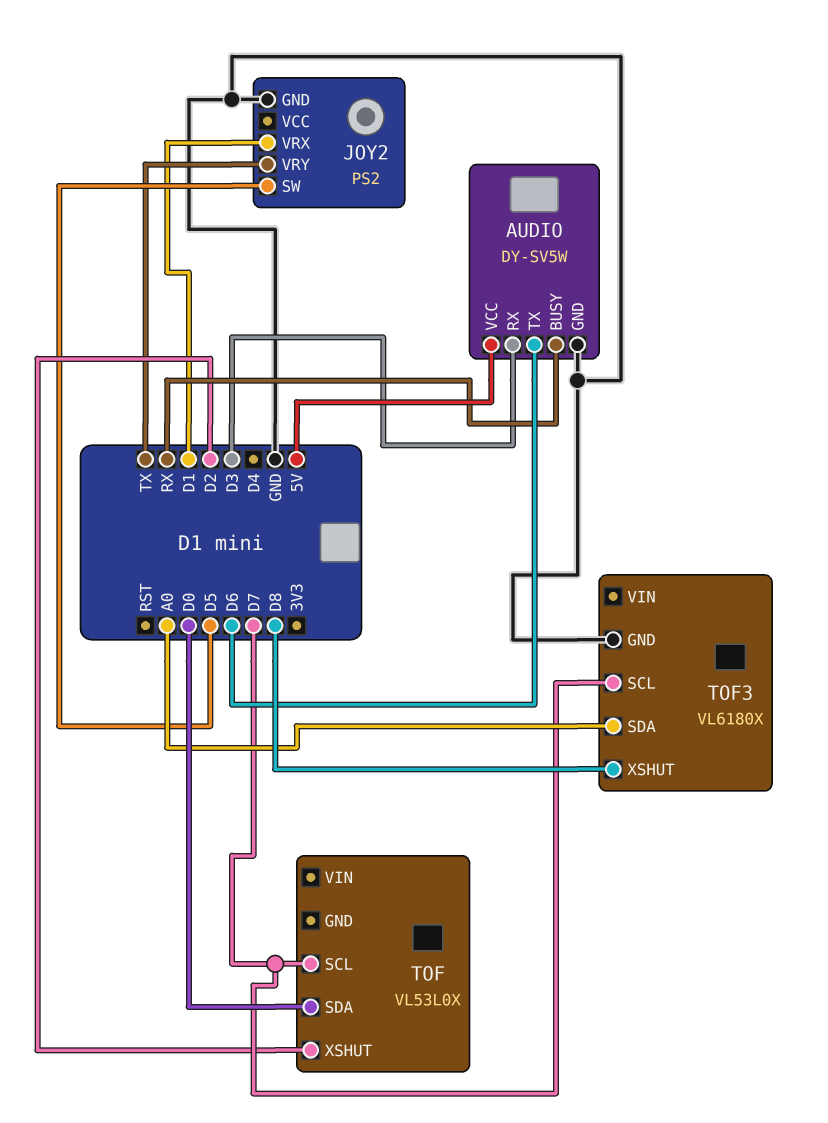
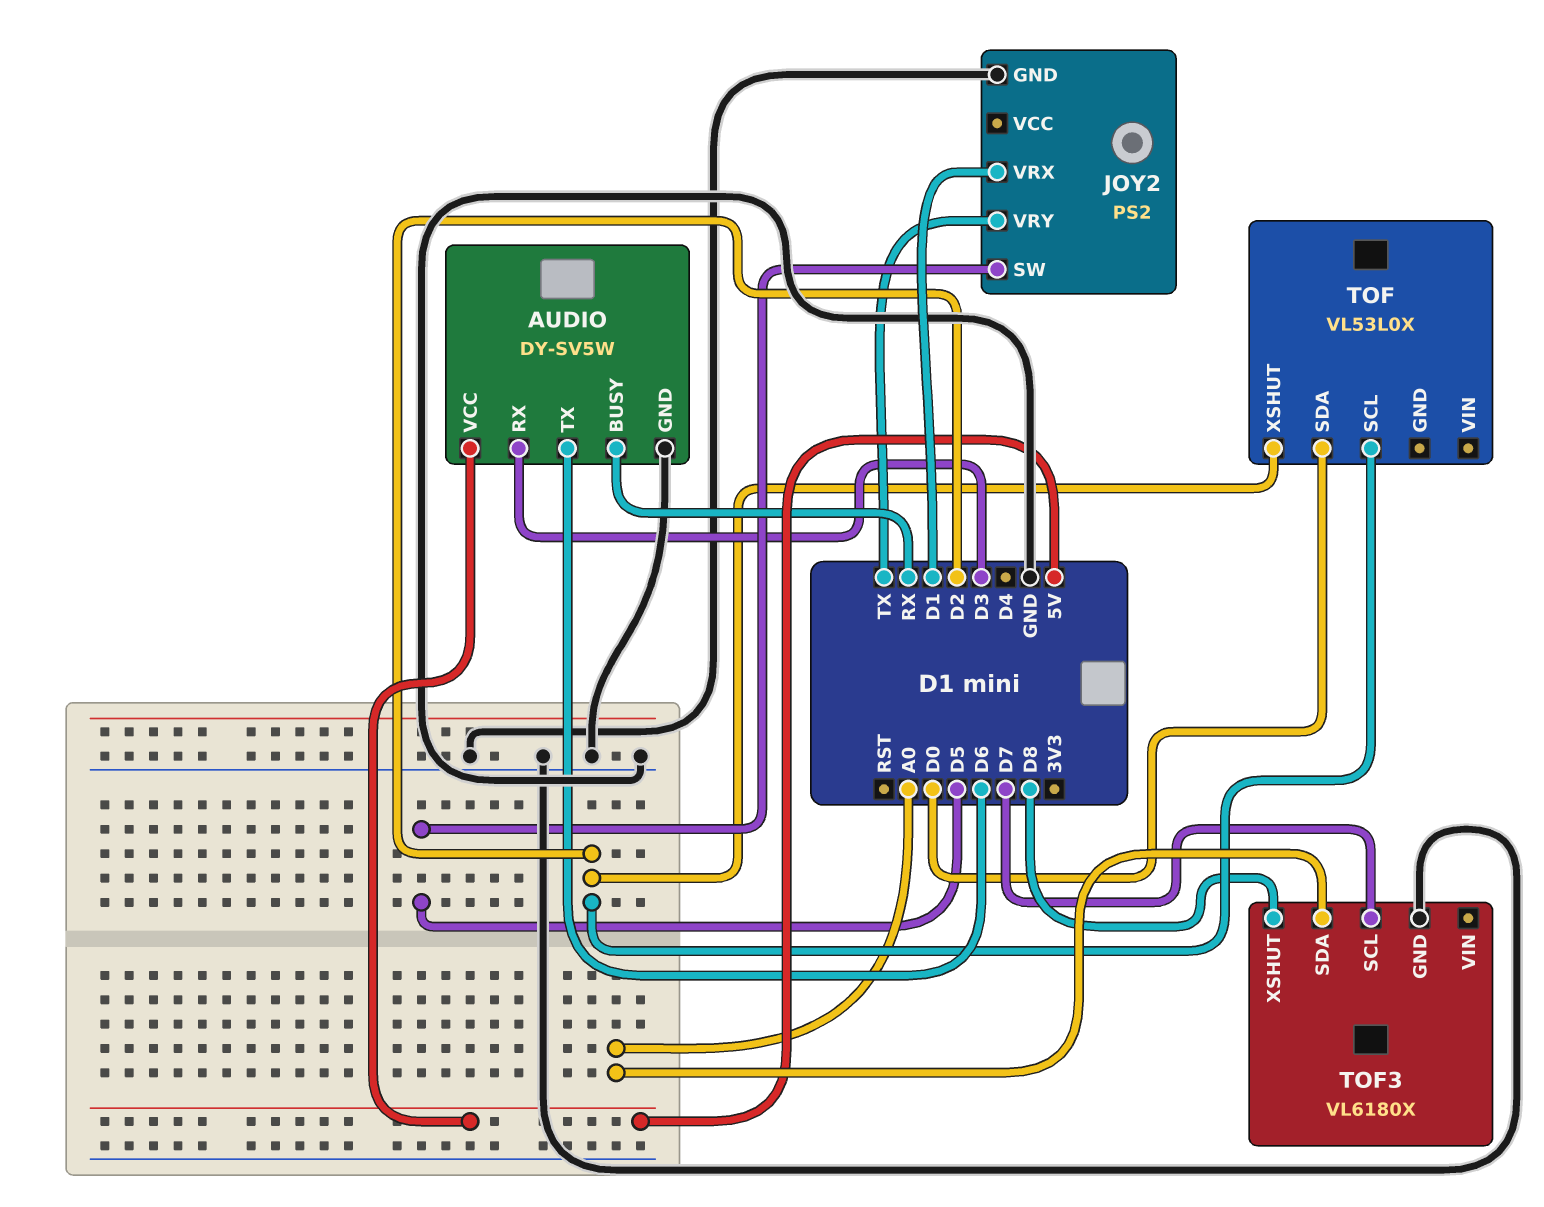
TOF pin SCL: D7 -> D2

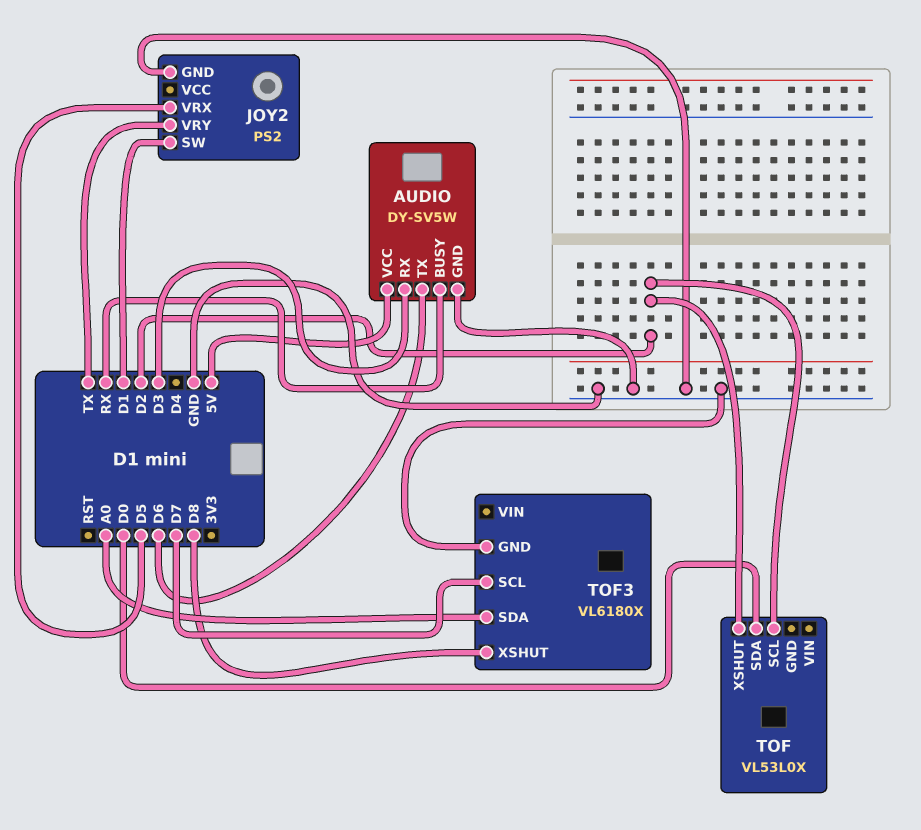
JOY2 pin SW: D5 -> D1
JOY2 pin VRX: D1 -> D5

